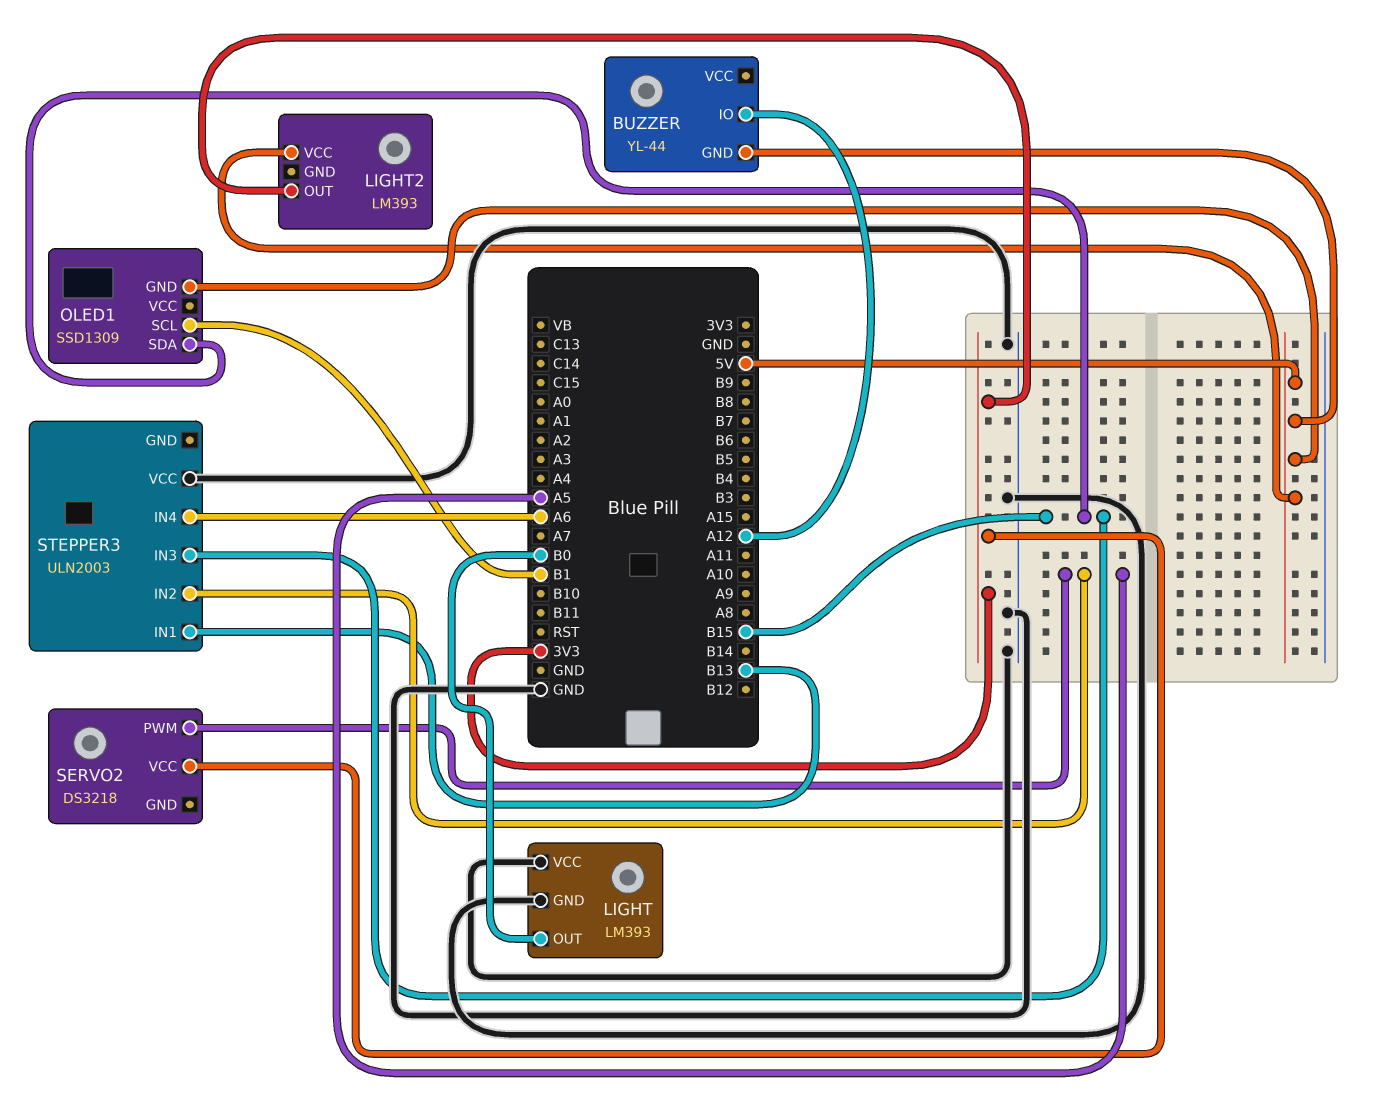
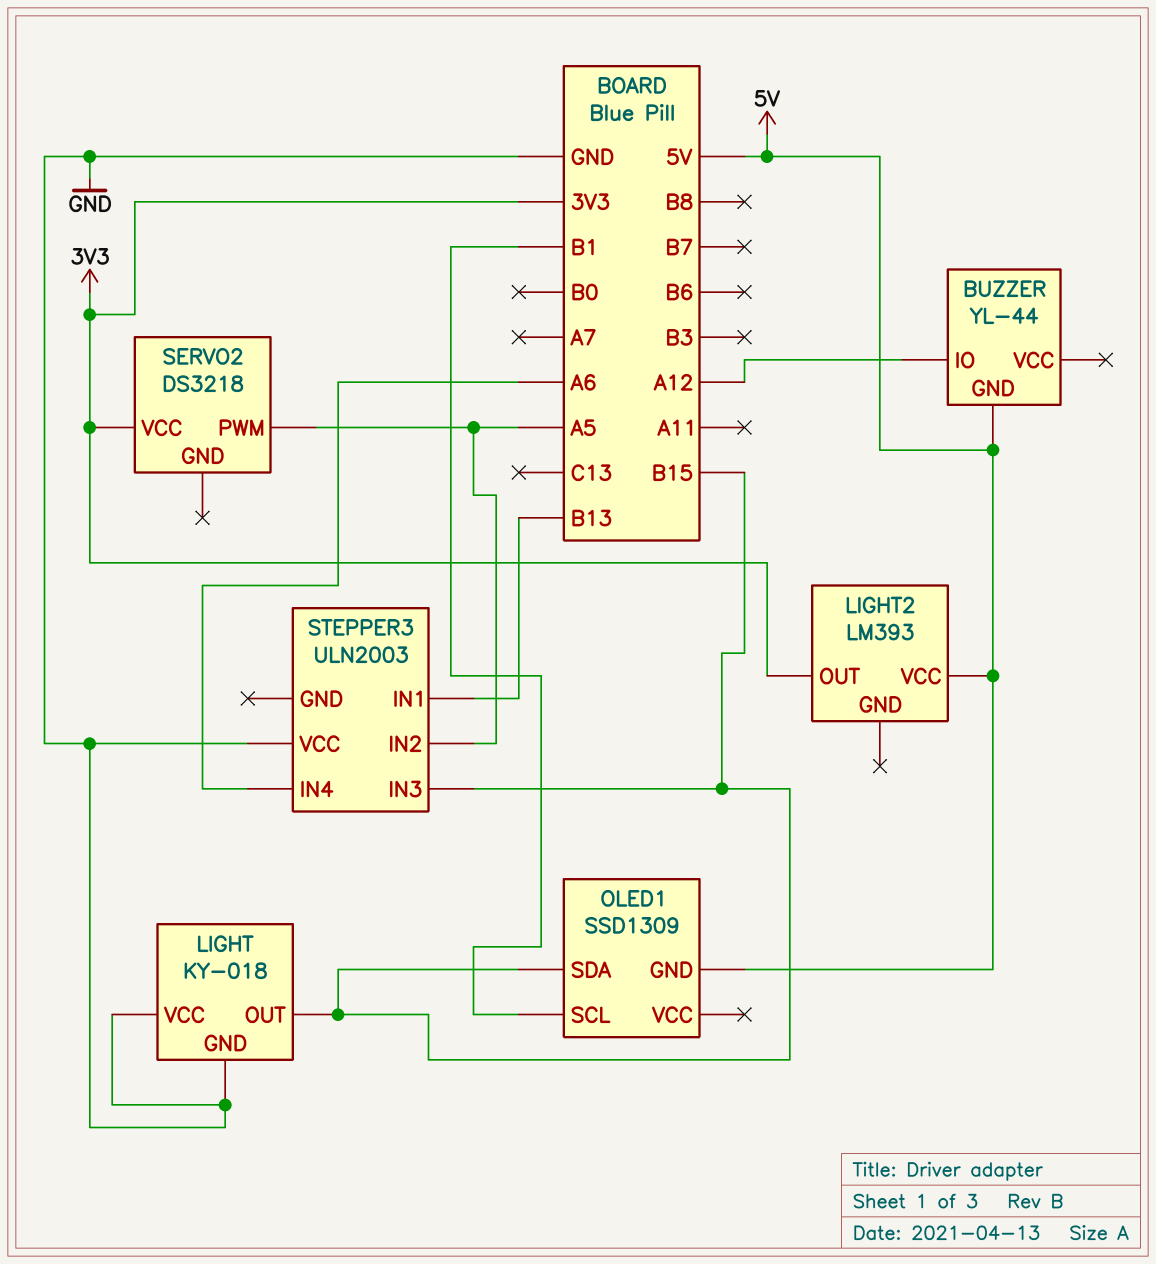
LIGHT: LM393 -> KY-018
LIGHT pin OUT: B0 -> B15

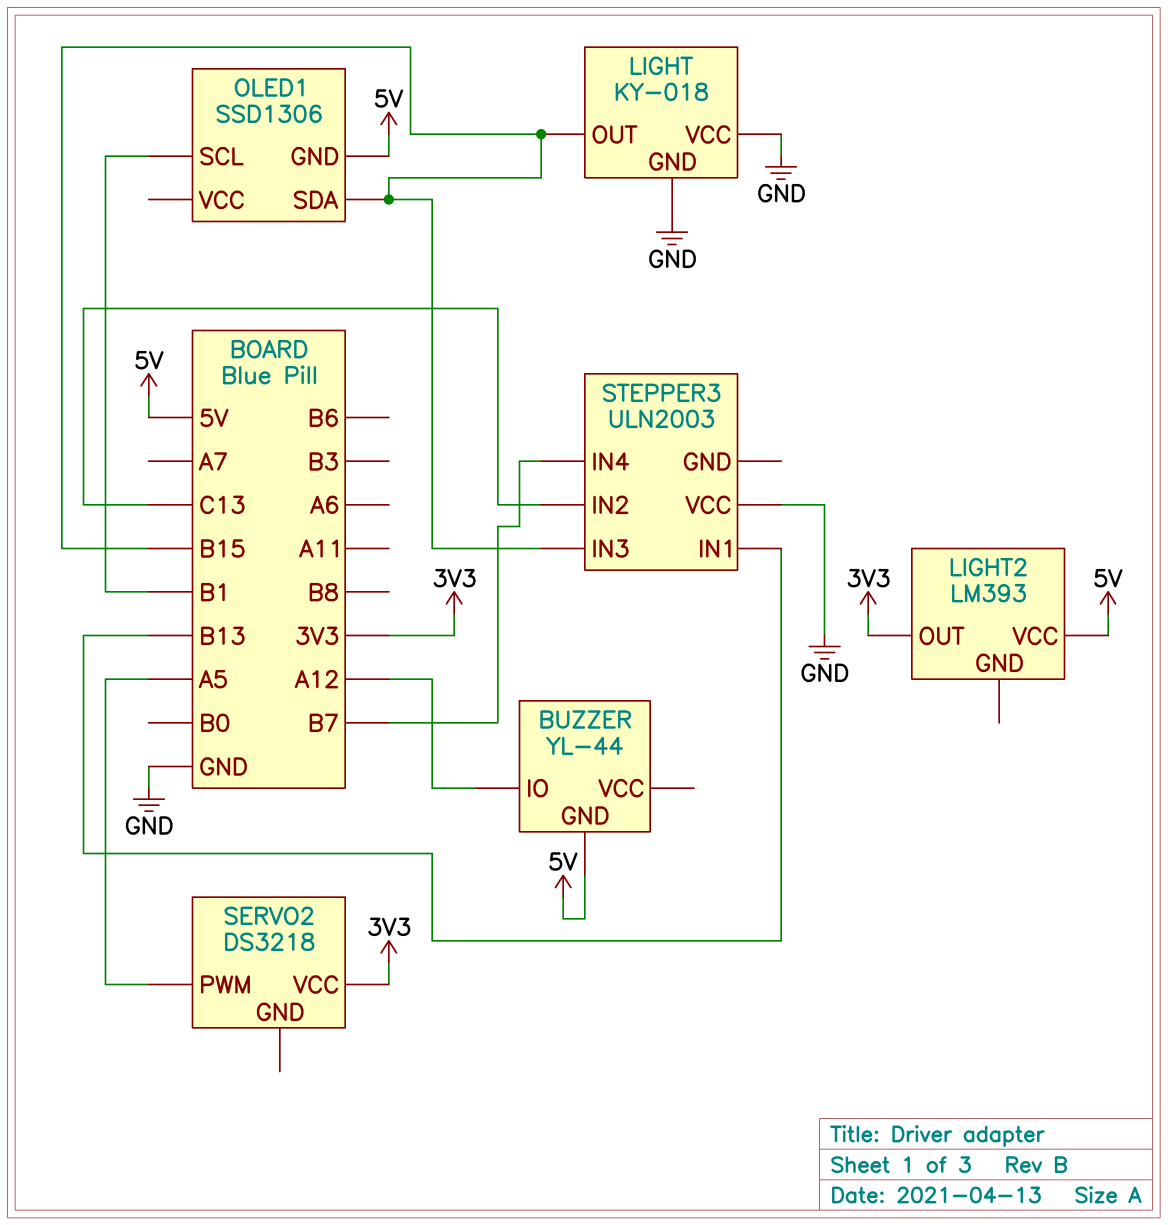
OLED1: SSD1309 -> SSD1306
STEPPER3 pin IN2: A5 -> C13
STEPPER3 pin IN4: A6 -> B7

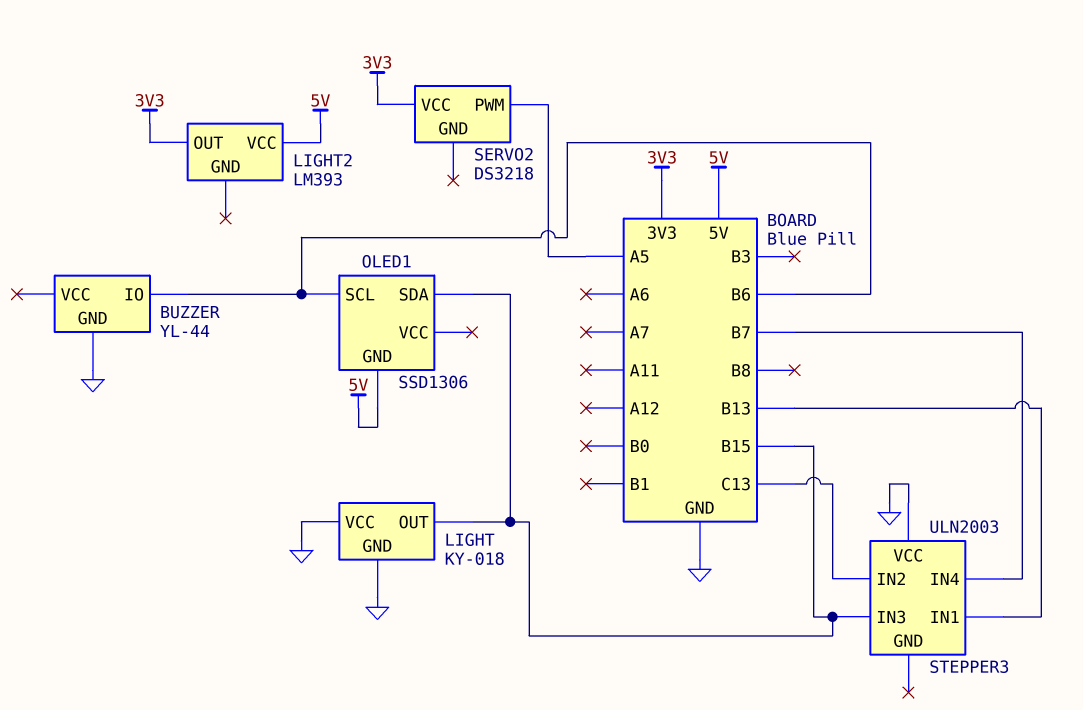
BUZZER pin GND: 5V -> GND
BUZZER pin IO: A12 -> B6
OLED1 pin SCL: B1 -> B6

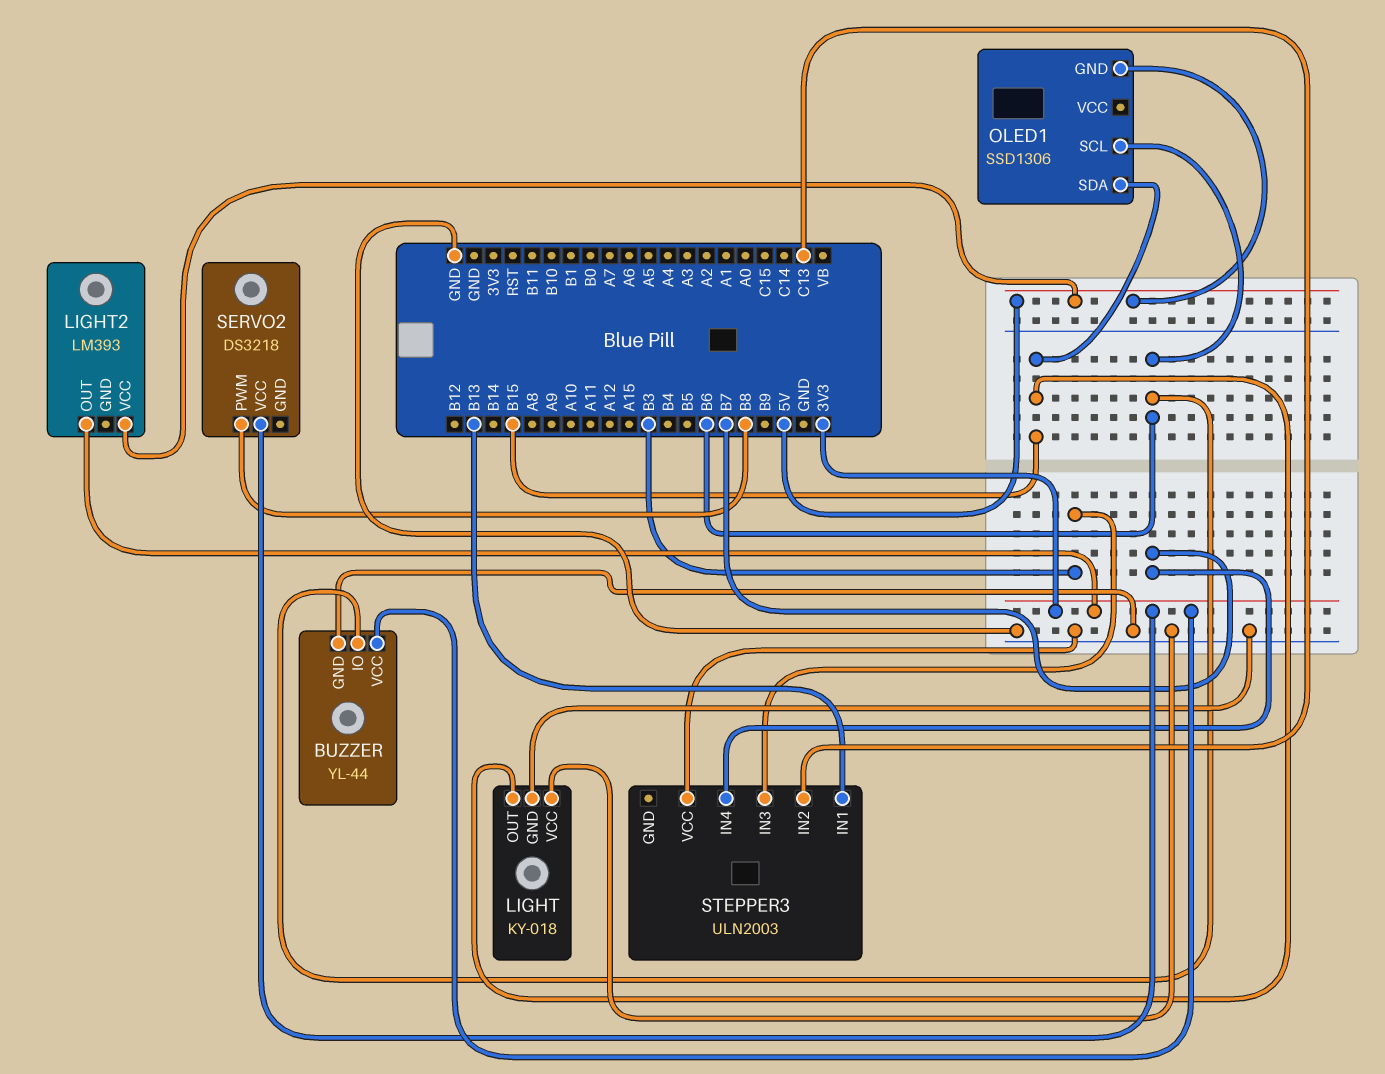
BUZZER pin VCC: none -> 3V3
SERVO2 pin PWM: A5 -> B8
STEPPER3 pin IN3: B15 -> B3

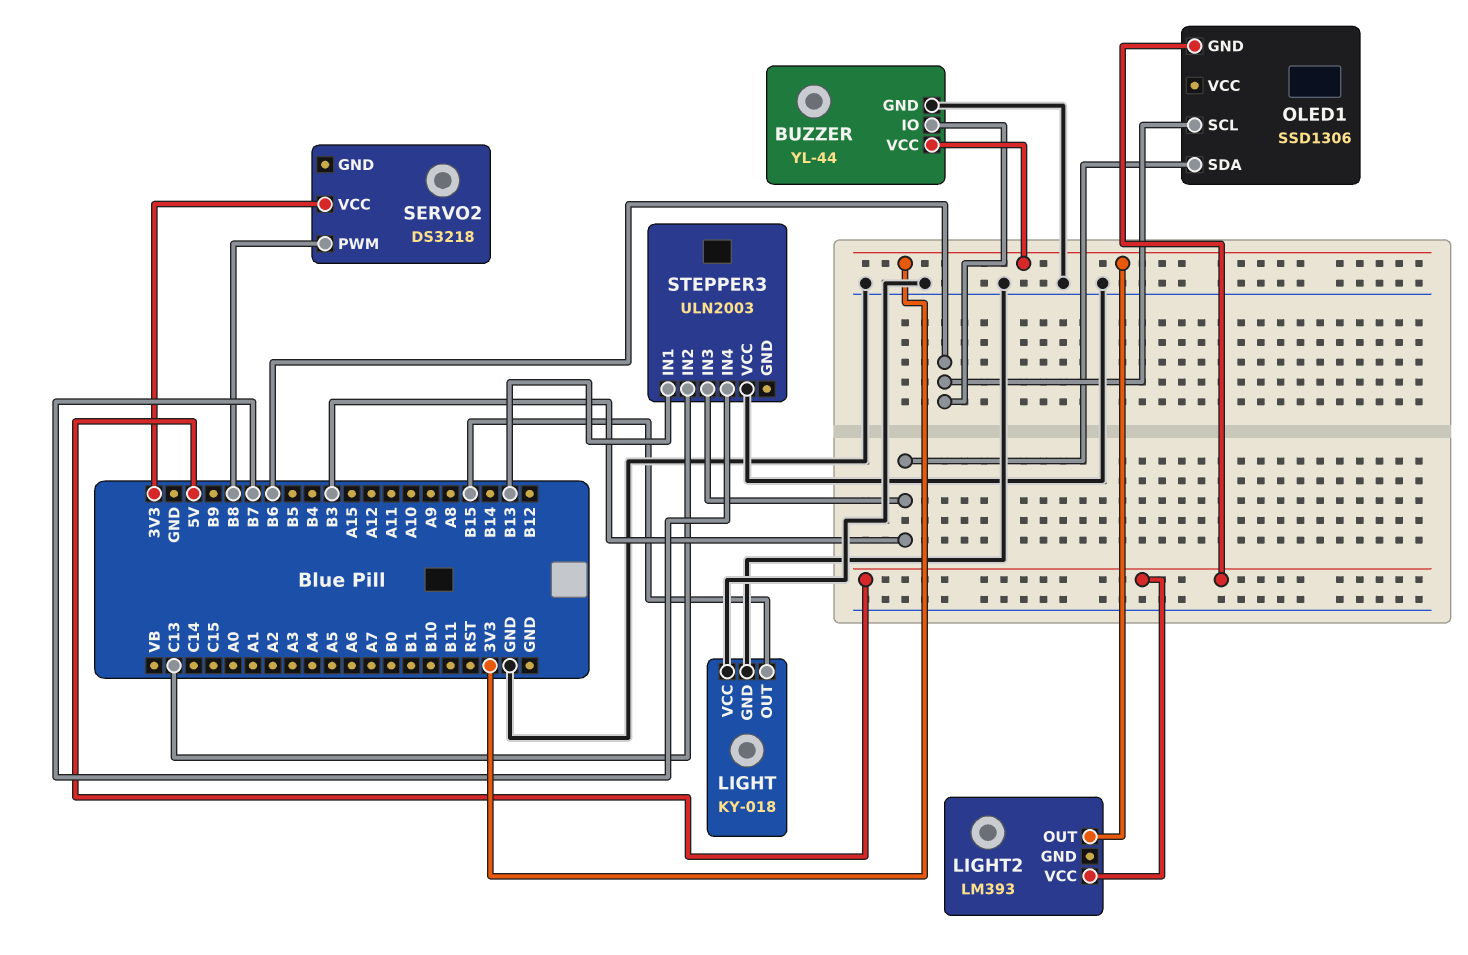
OLED1 pin SDA: B15 -> B3

